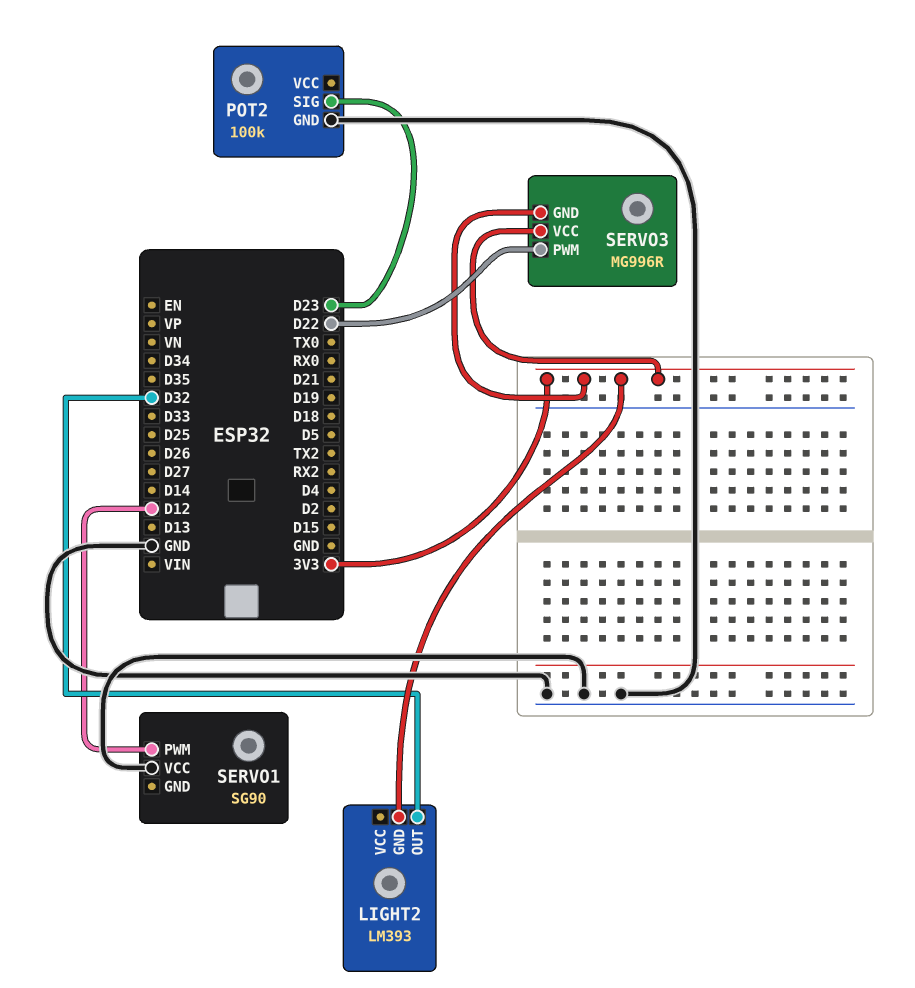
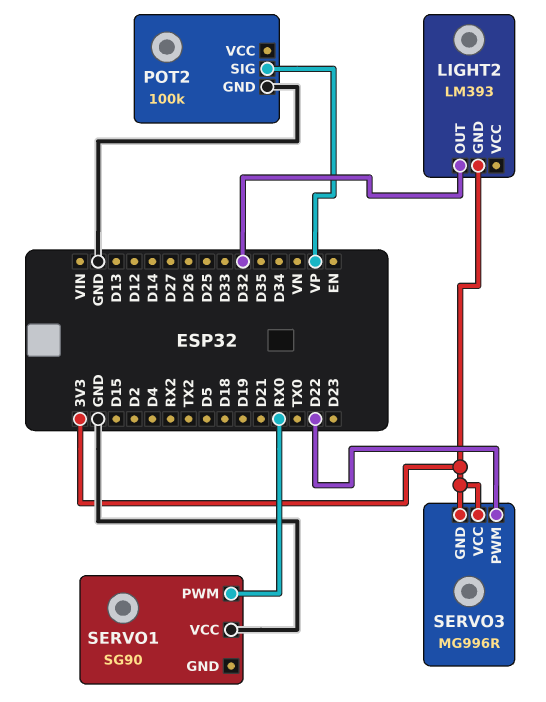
POT2 pin SIG: D23 -> VP
SERVO1 pin PWM: D12 -> RX0

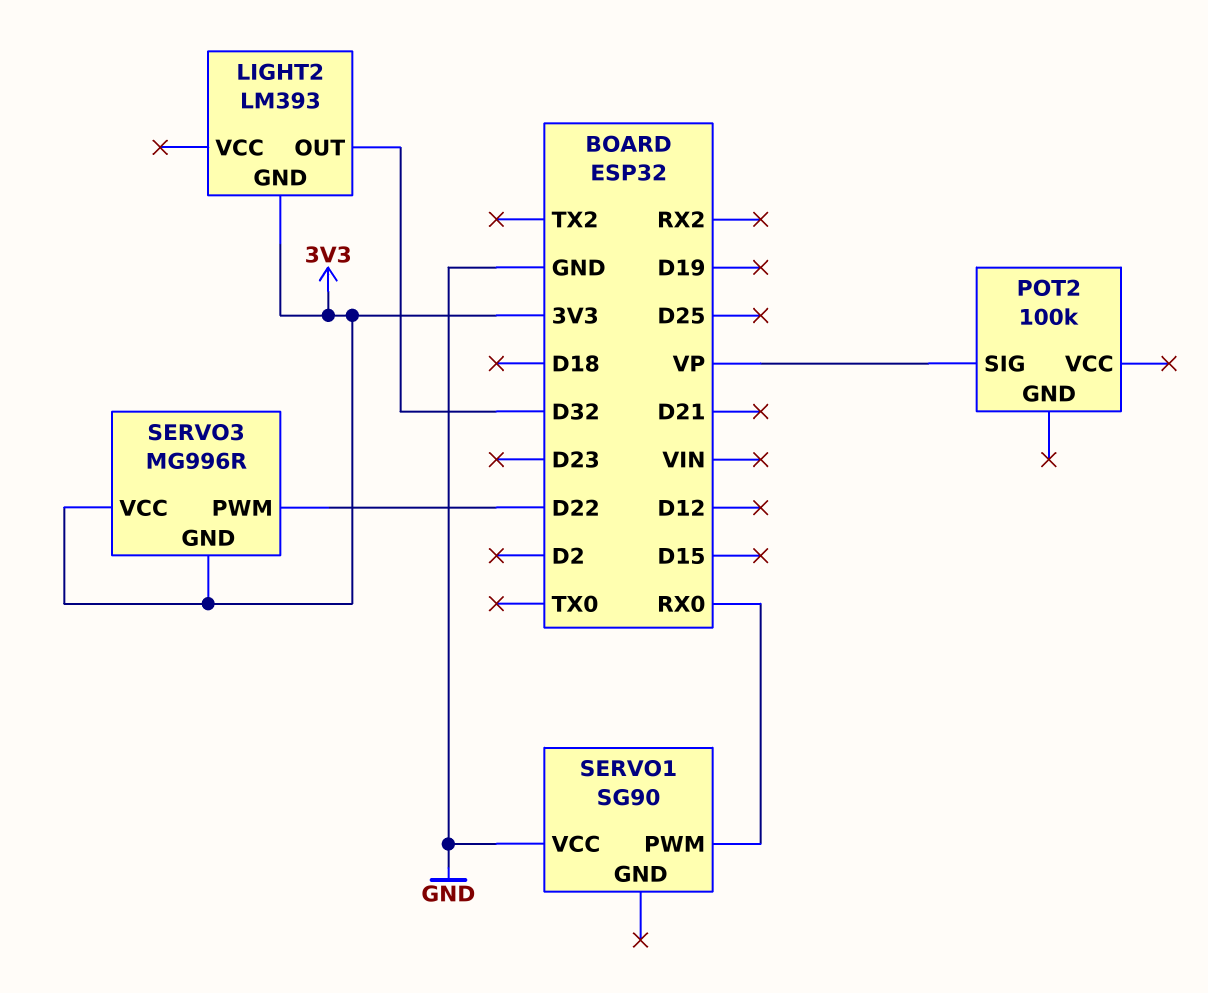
POT2 pin GND: GND -> none

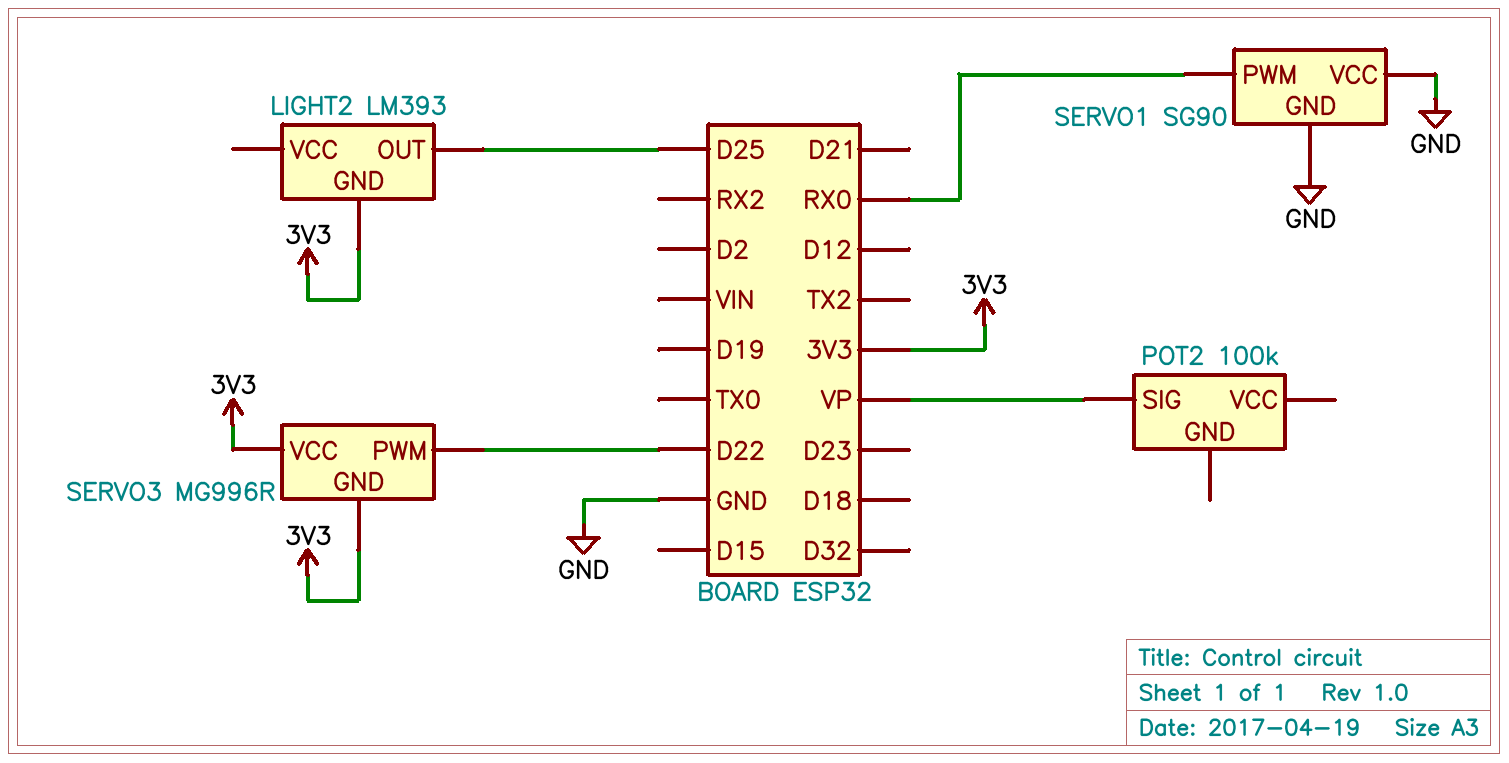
LIGHT2 pin OUT: D32 -> D25
SERVO1 pin GND: none -> GND

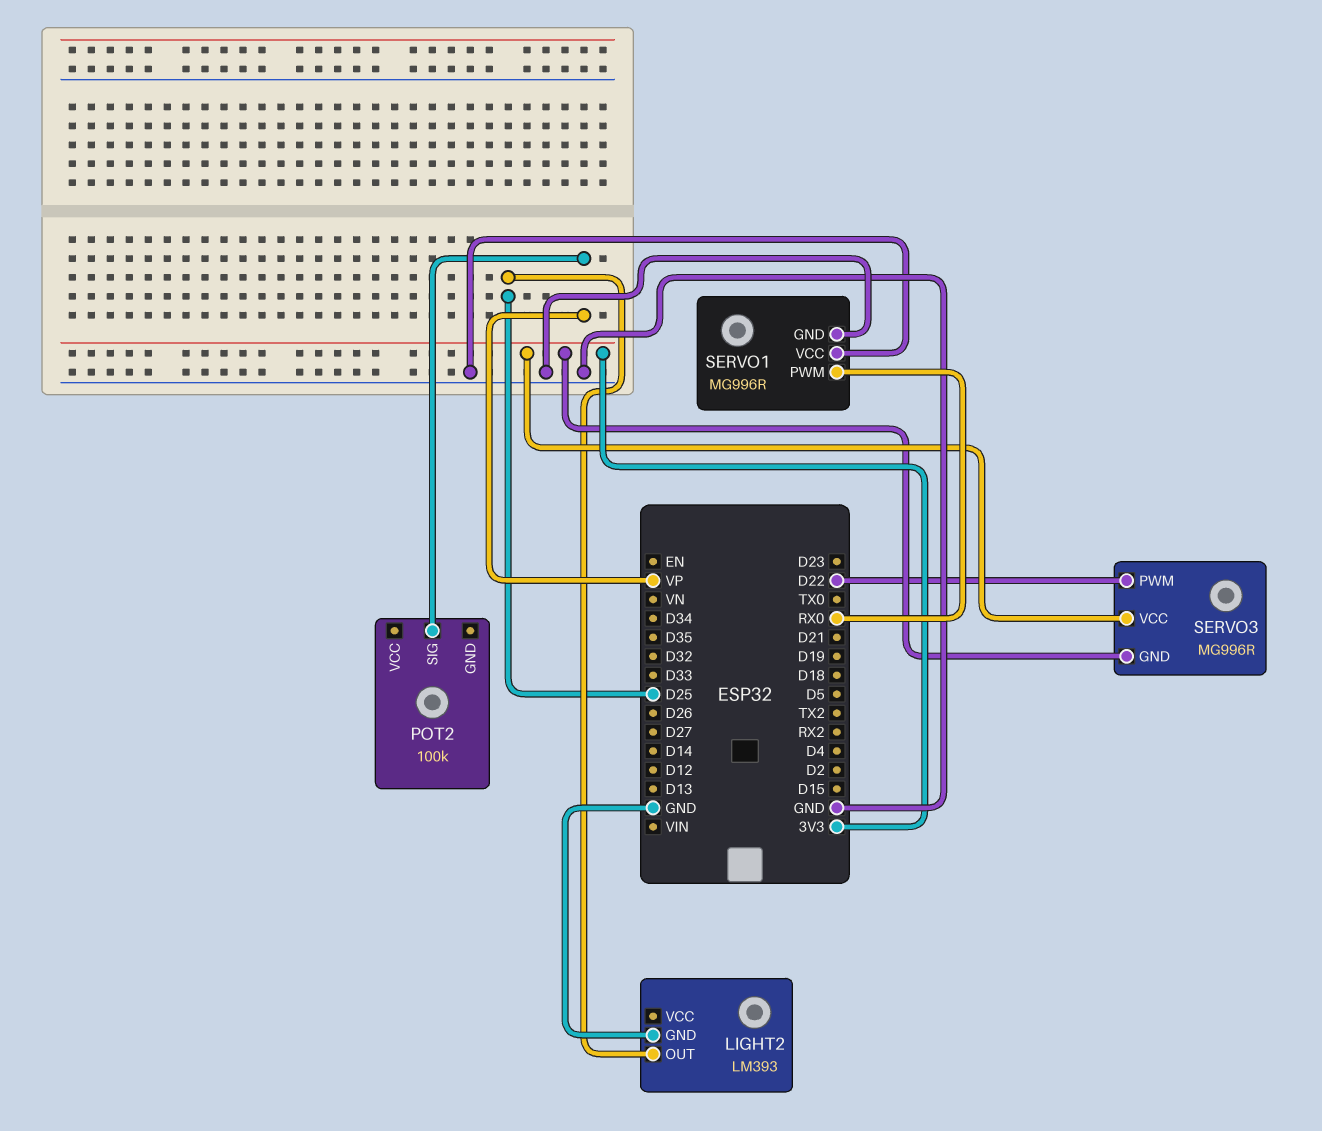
LIGHT2 pin GND: 3V3 -> GND
SERVO1: SG90 -> MG996R

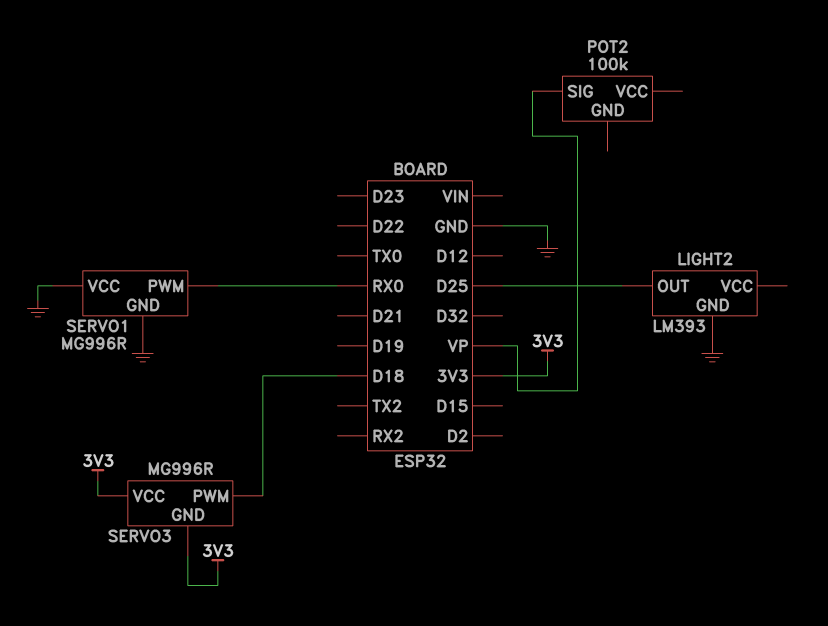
SERVO3 pin PWM: D22 -> D18

